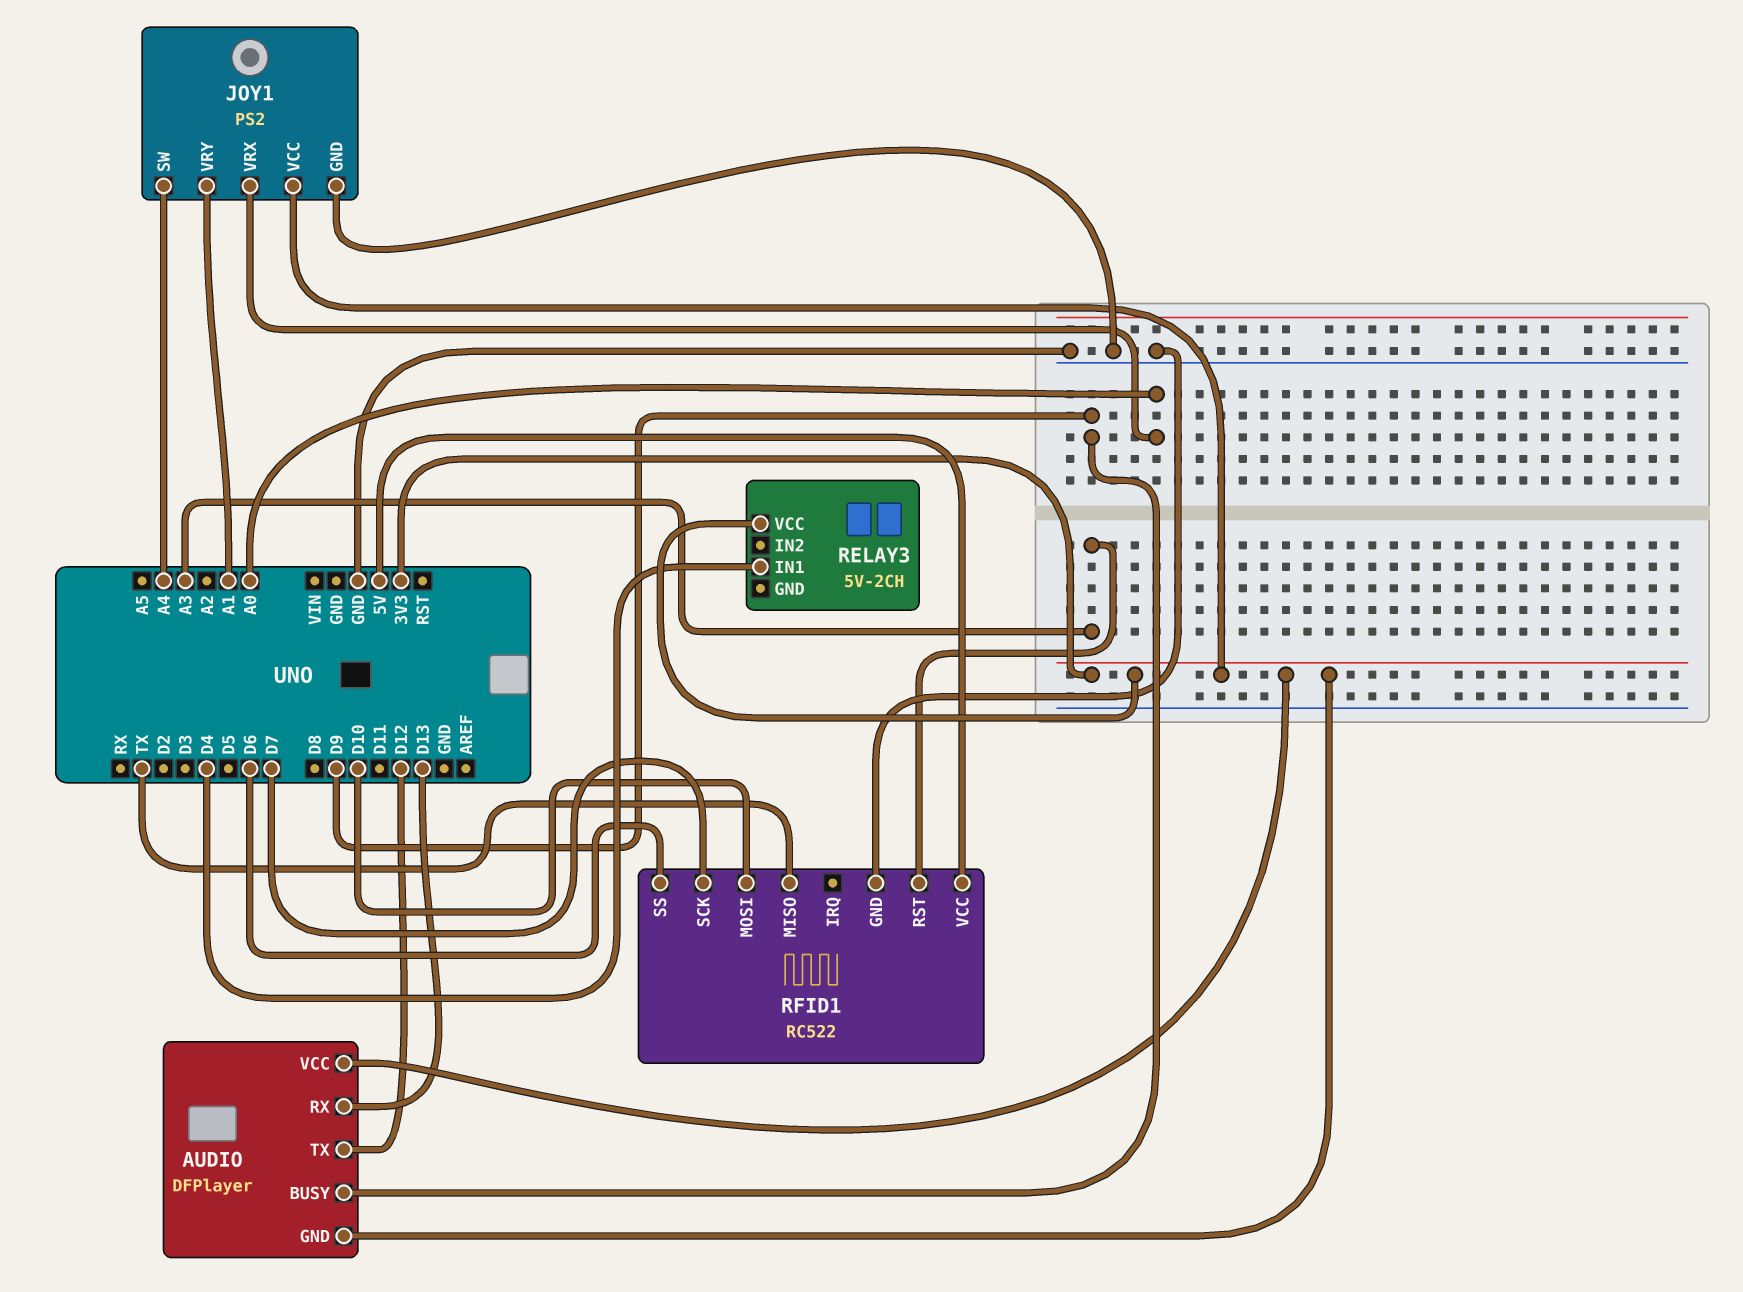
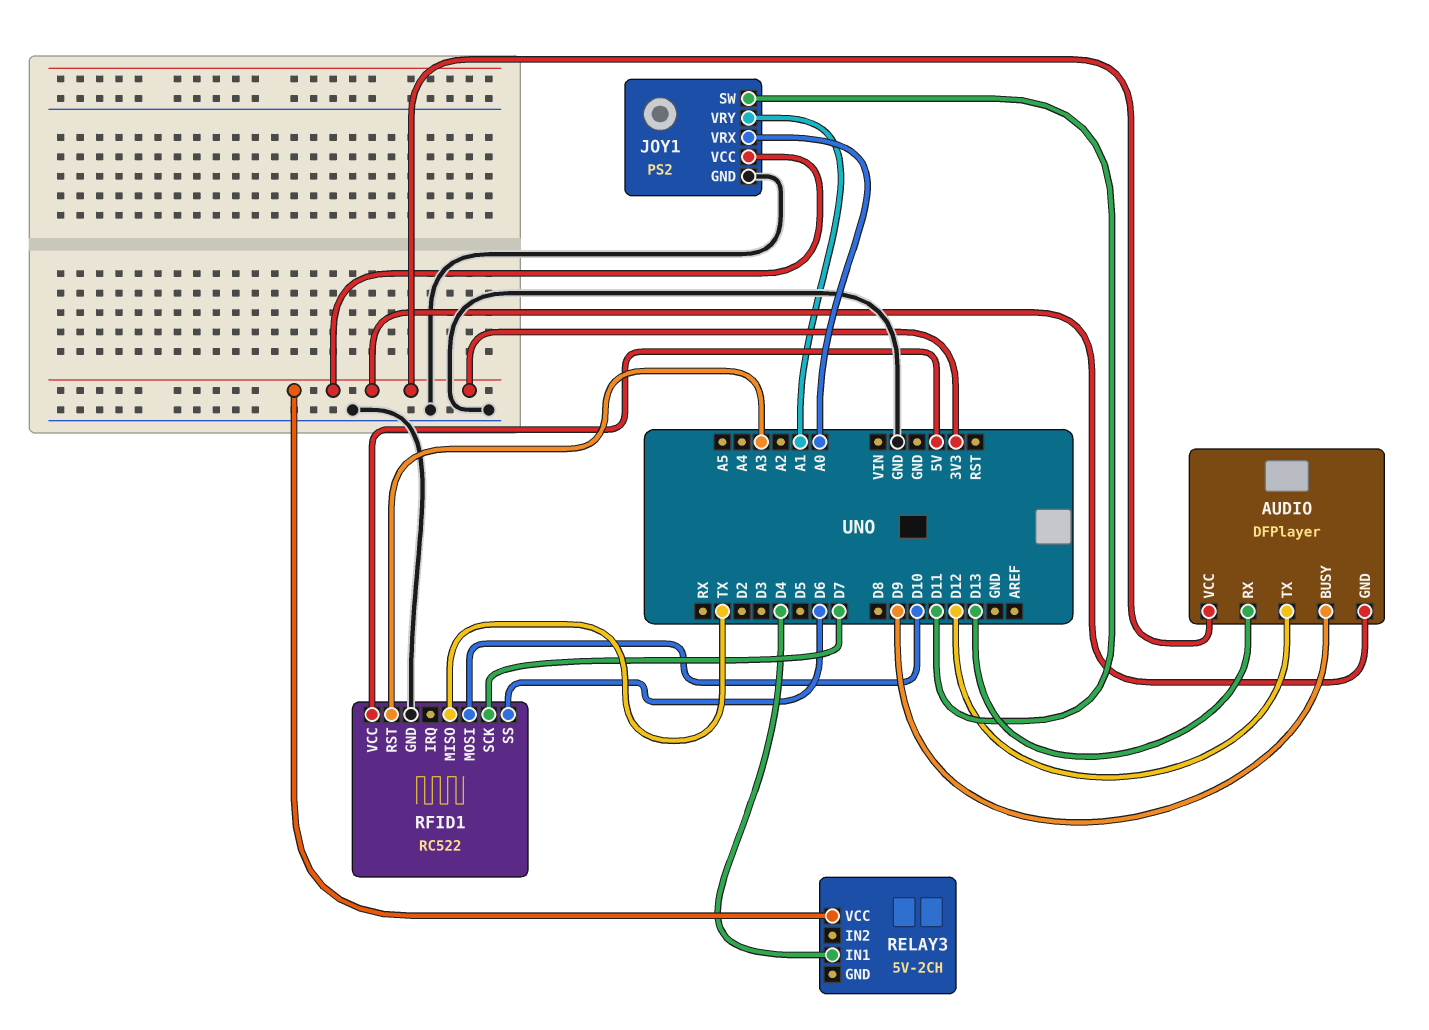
JOY1 pin SW: A4 -> D11

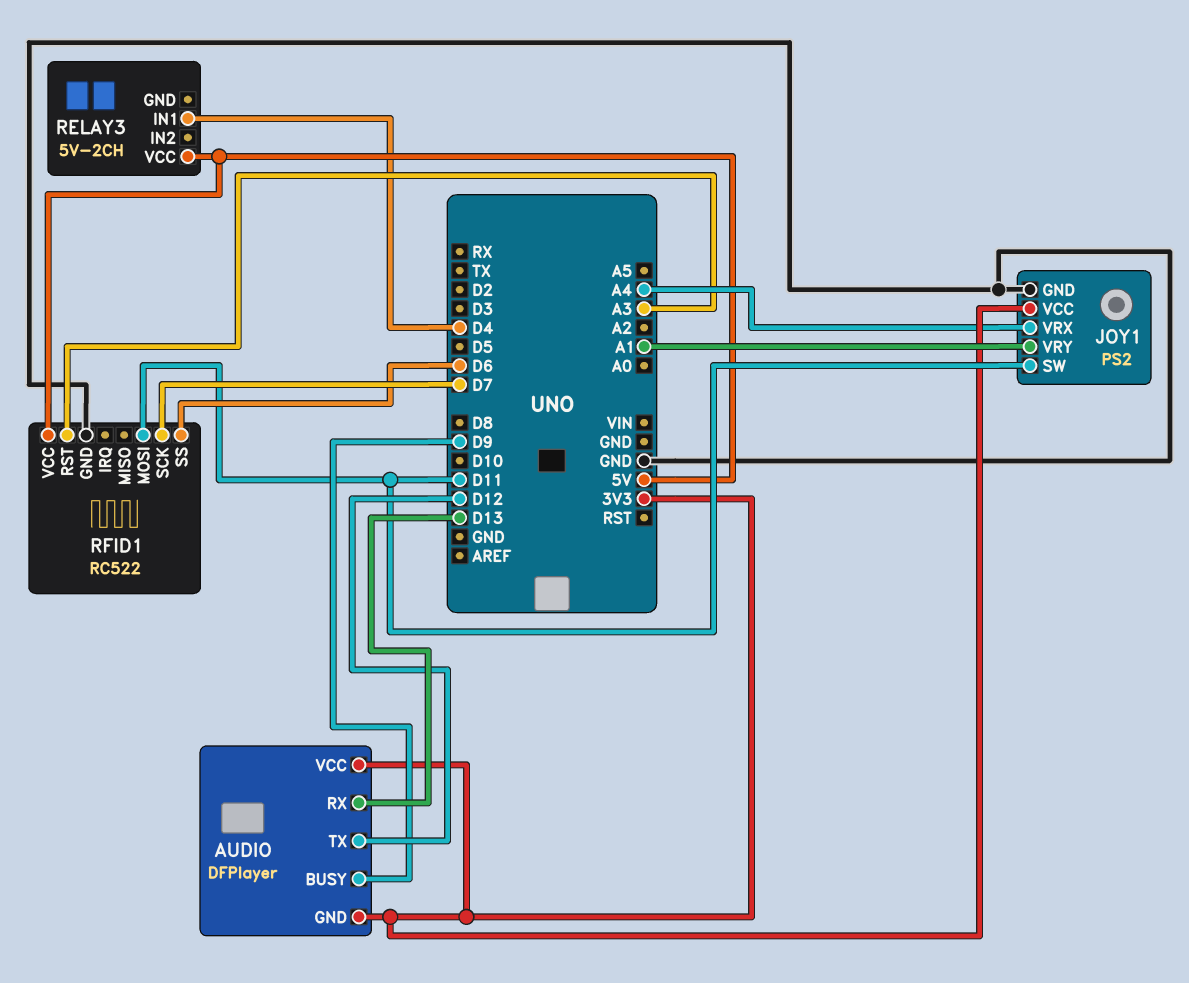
JOY1 pin VRX: A0 -> A4
RELAY3 pin VCC: 3V3 -> 5V
RFID1 pin MISO: TX -> none
RFID1 pin MOSI: D10 -> D11

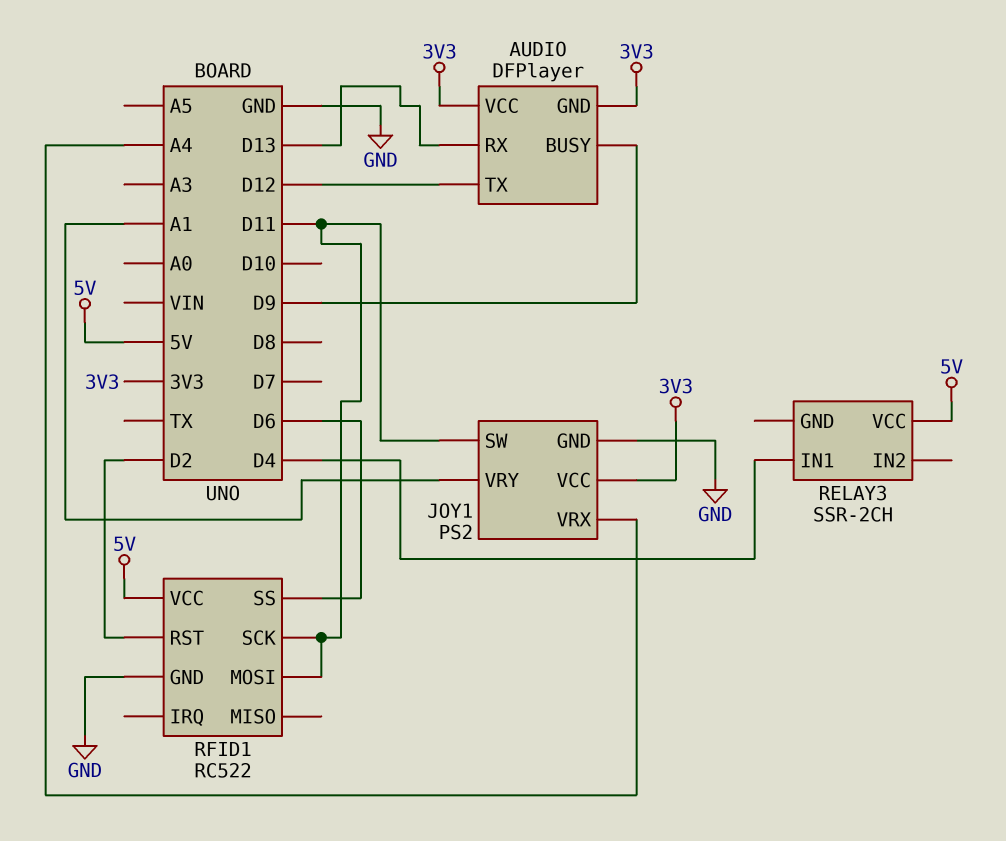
RELAY3: 5V-2CH -> SSR-2CH
RFID1 pin RST: A3 -> D2
RFID1 pin SCK: D7 -> D11

